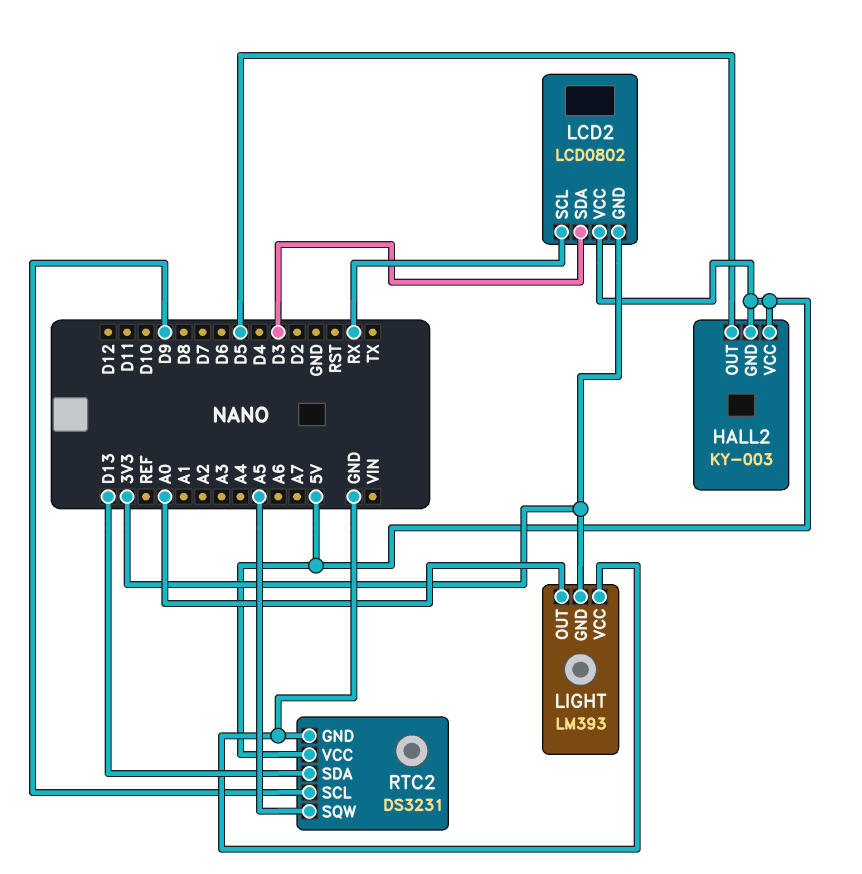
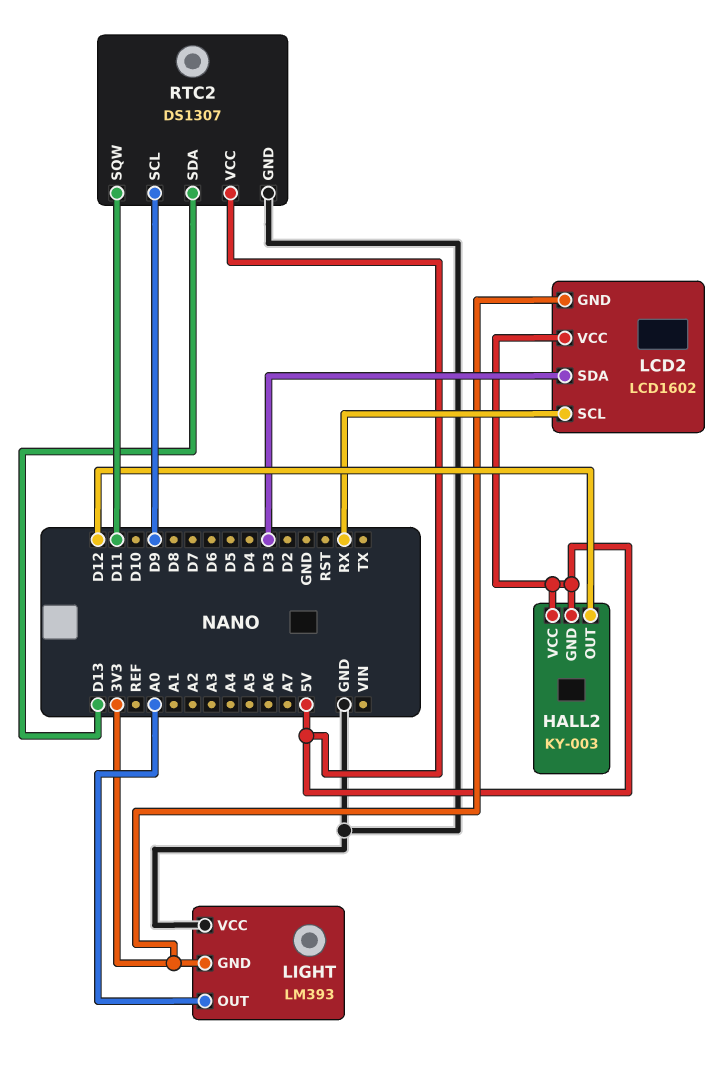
HALL2 pin OUT: D5 -> D12
LCD2: LCD0802 -> LCD1602
RTC2: DS3231 -> DS1307
RTC2 pin SQW: A5 -> D11

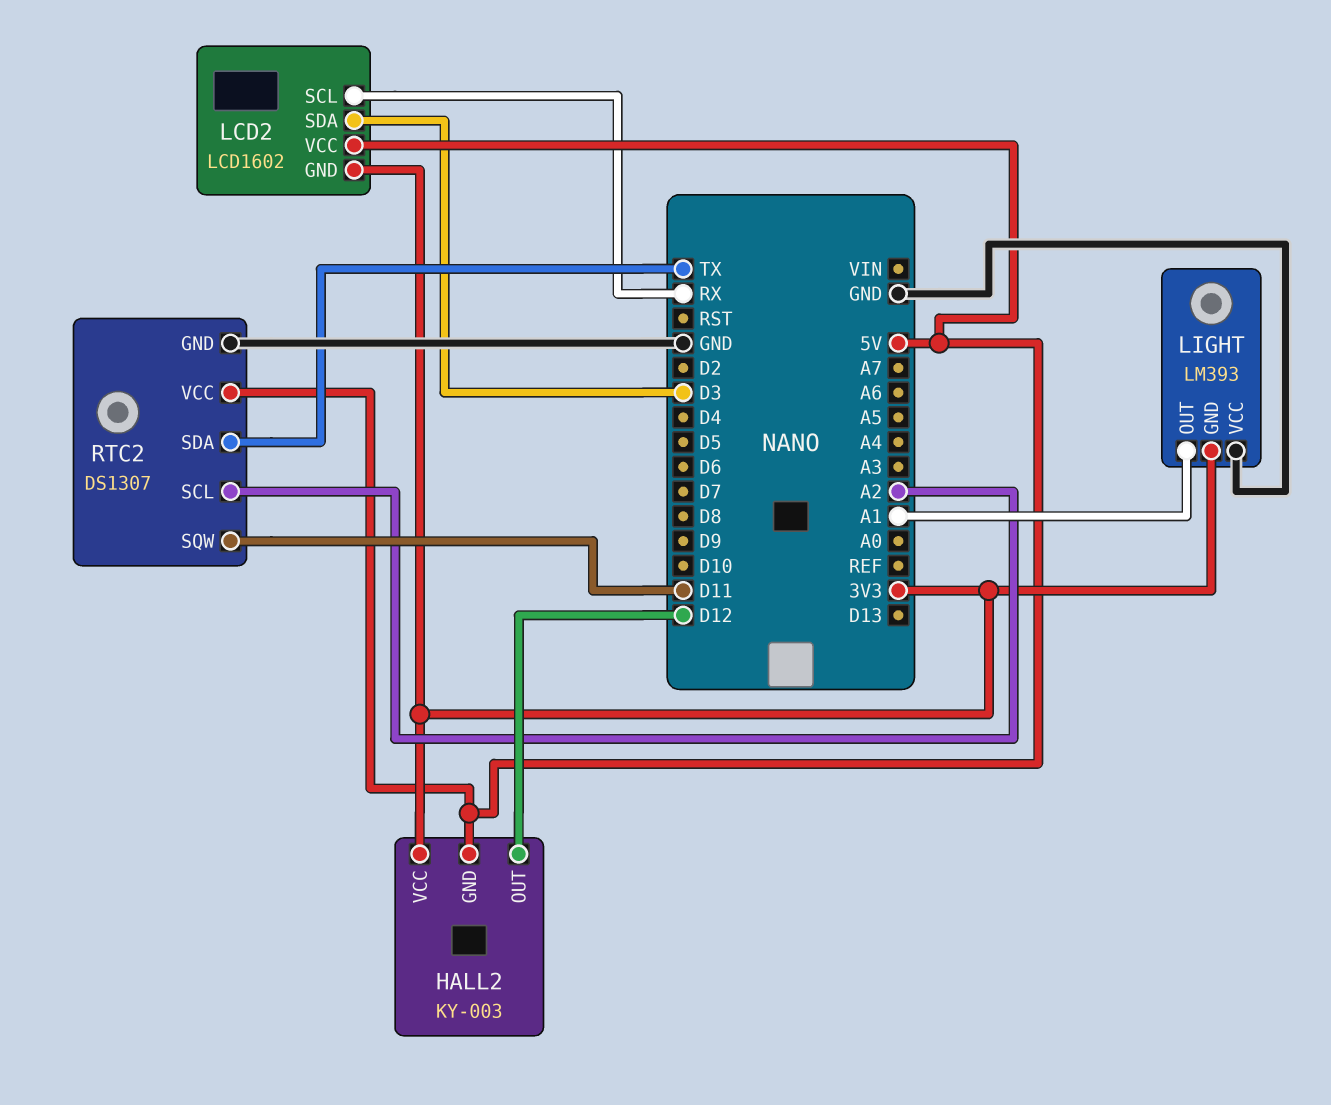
HALL2 pin VCC: 5V -> 3V3
LIGHT pin OUT: A0 -> A1
RTC2 pin SCL: D9 -> A2
RTC2 pin SDA: D13 -> TX

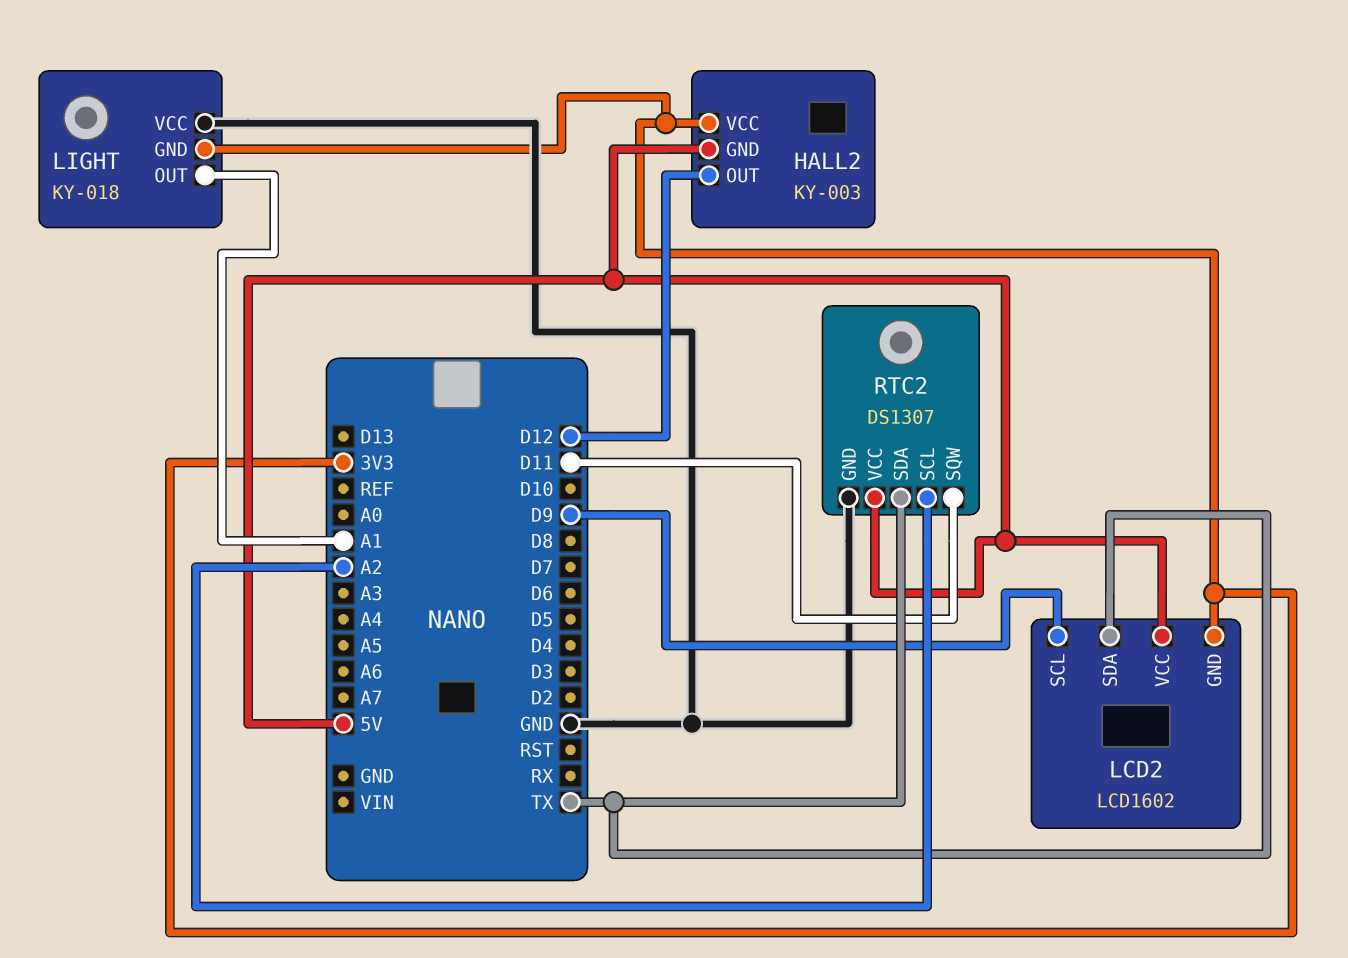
LCD2 pin SCL: RX -> D9
LCD2 pin SDA: D3 -> TX
LIGHT: LM393 -> KY-018

